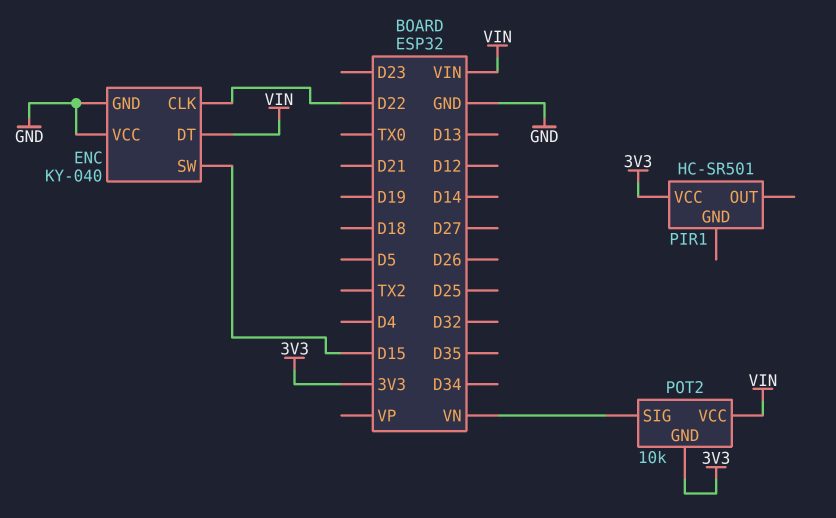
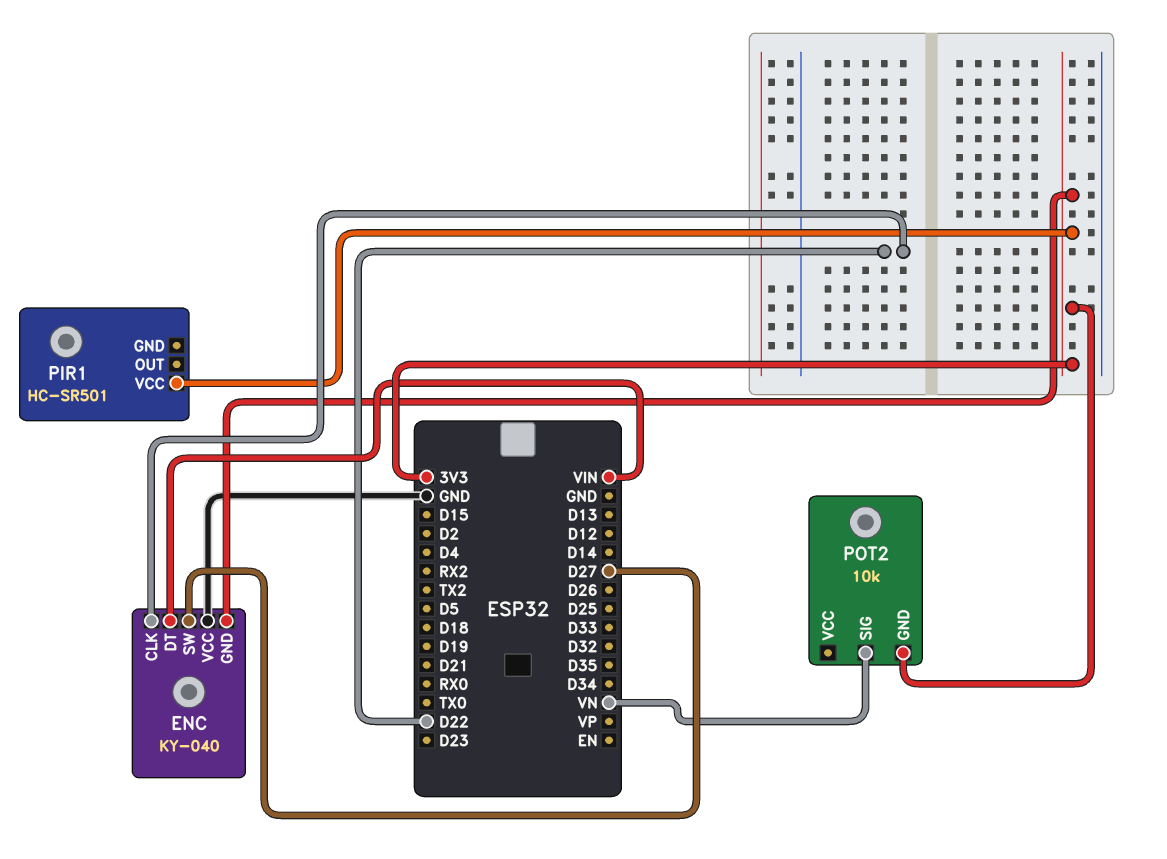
ENC pin GND: GND -> 3V3
ENC pin SW: D15 -> D27
POT2 pin VCC: VIN -> none

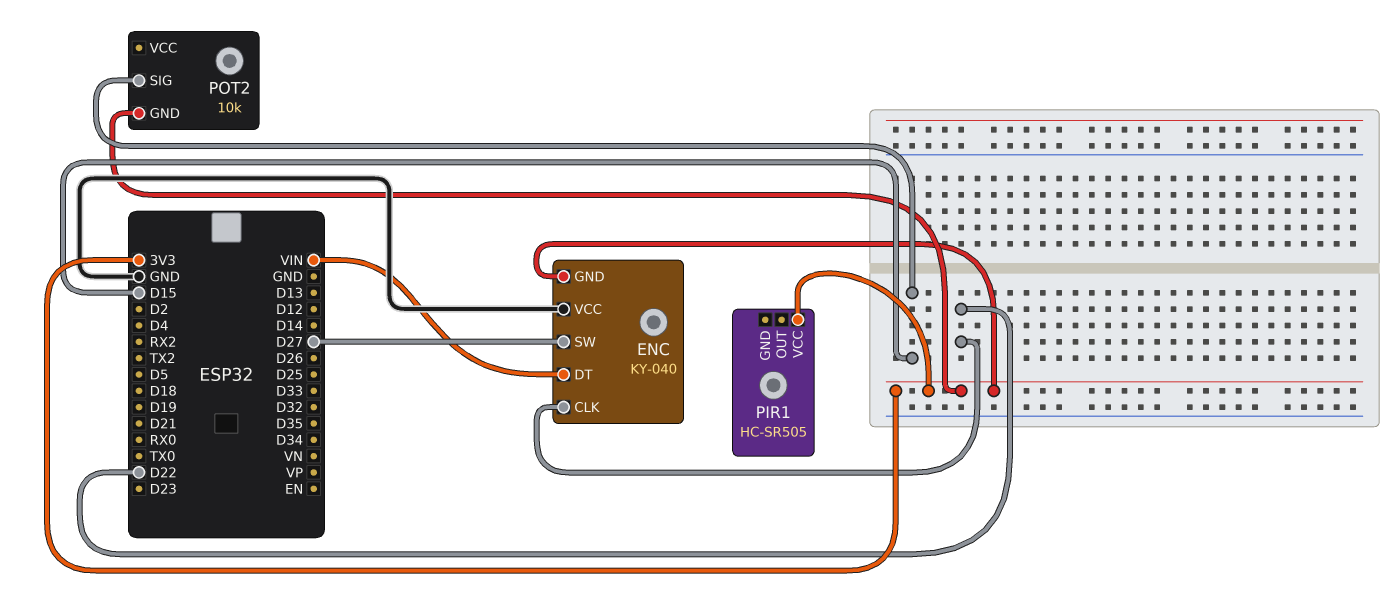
PIR1: HC-SR501 -> HC-SR505
POT2 pin SIG: VN -> D15

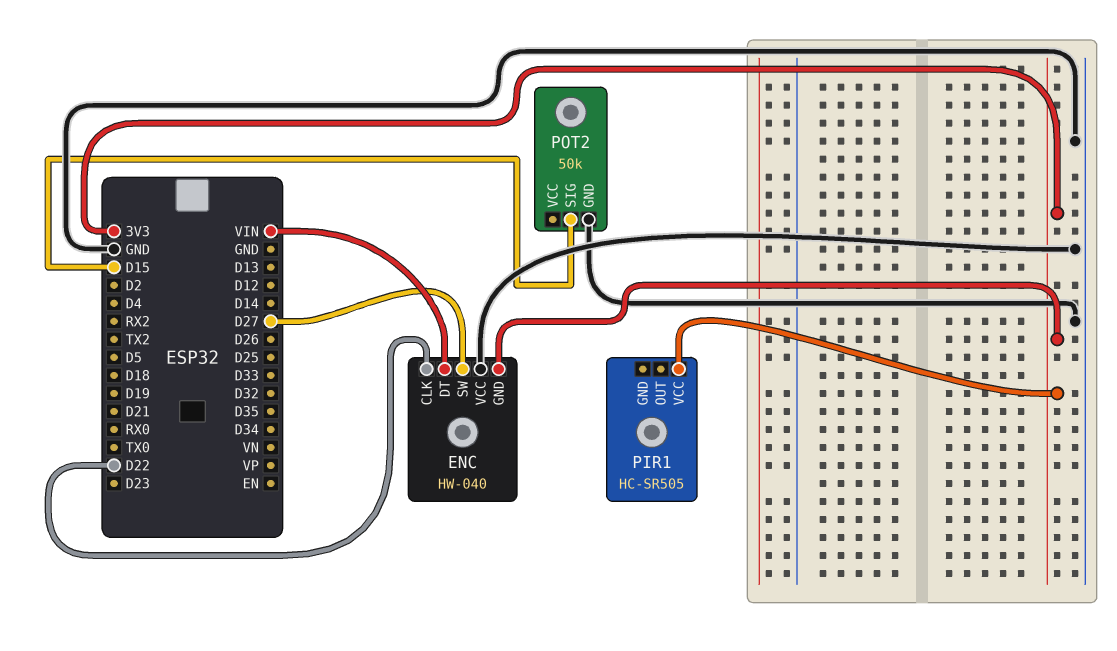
ENC: KY-040 -> HW-040
POT2: 10k -> 50k
POT2 pin GND: 3V3 -> GND

